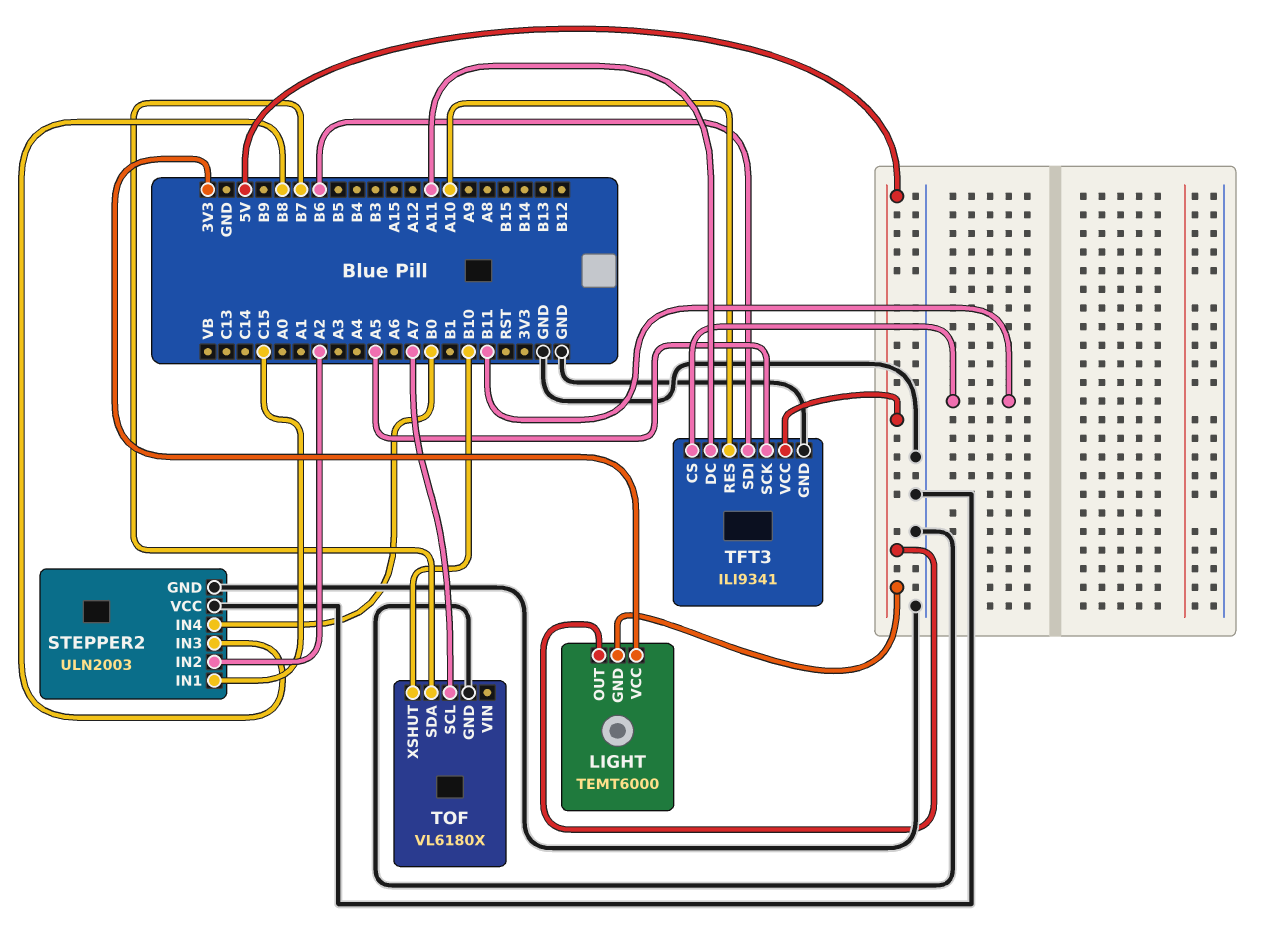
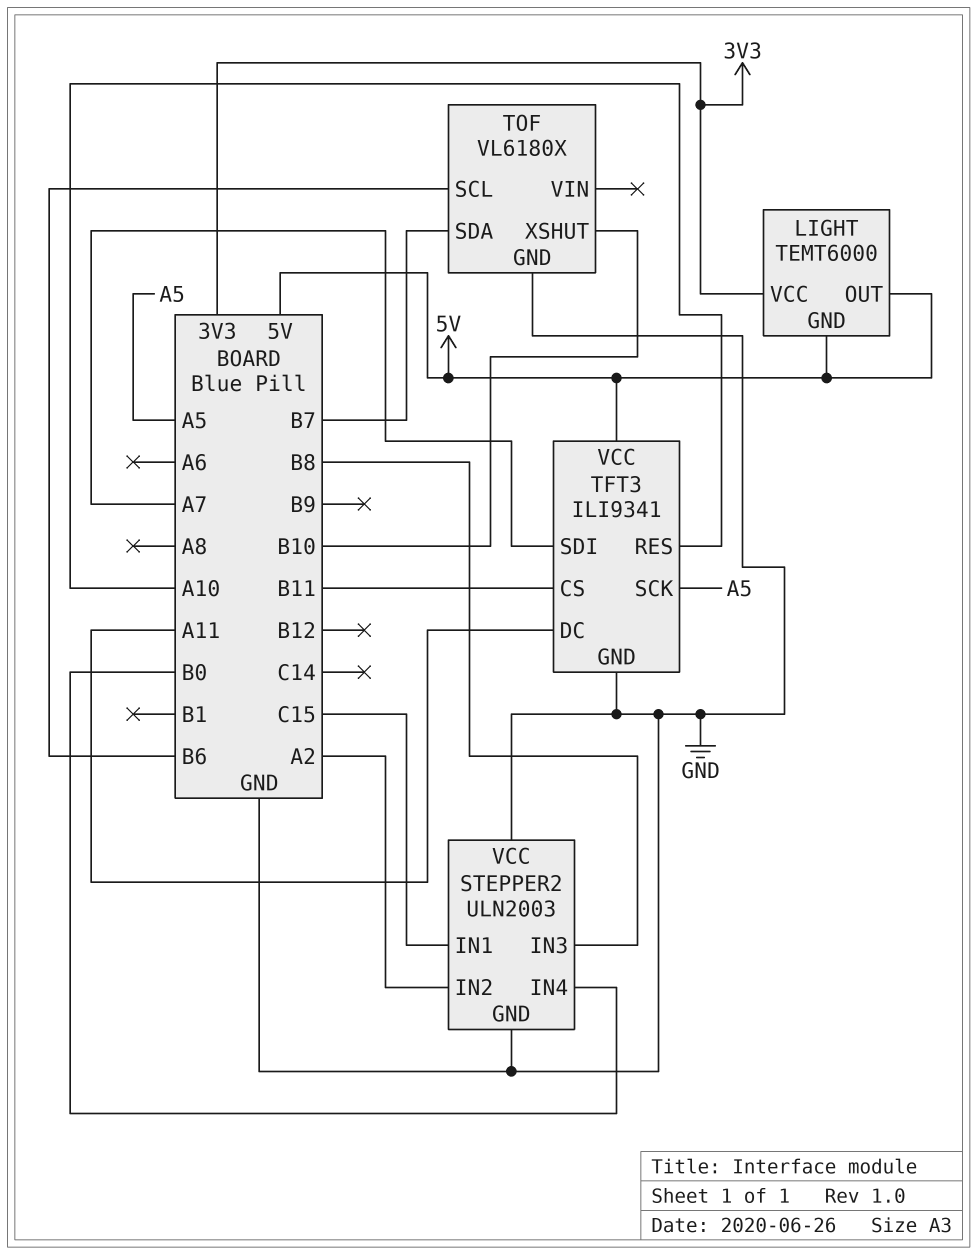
TFT3 pin SDI: B6 -> A7
TOF pin SCL: A7 -> B6

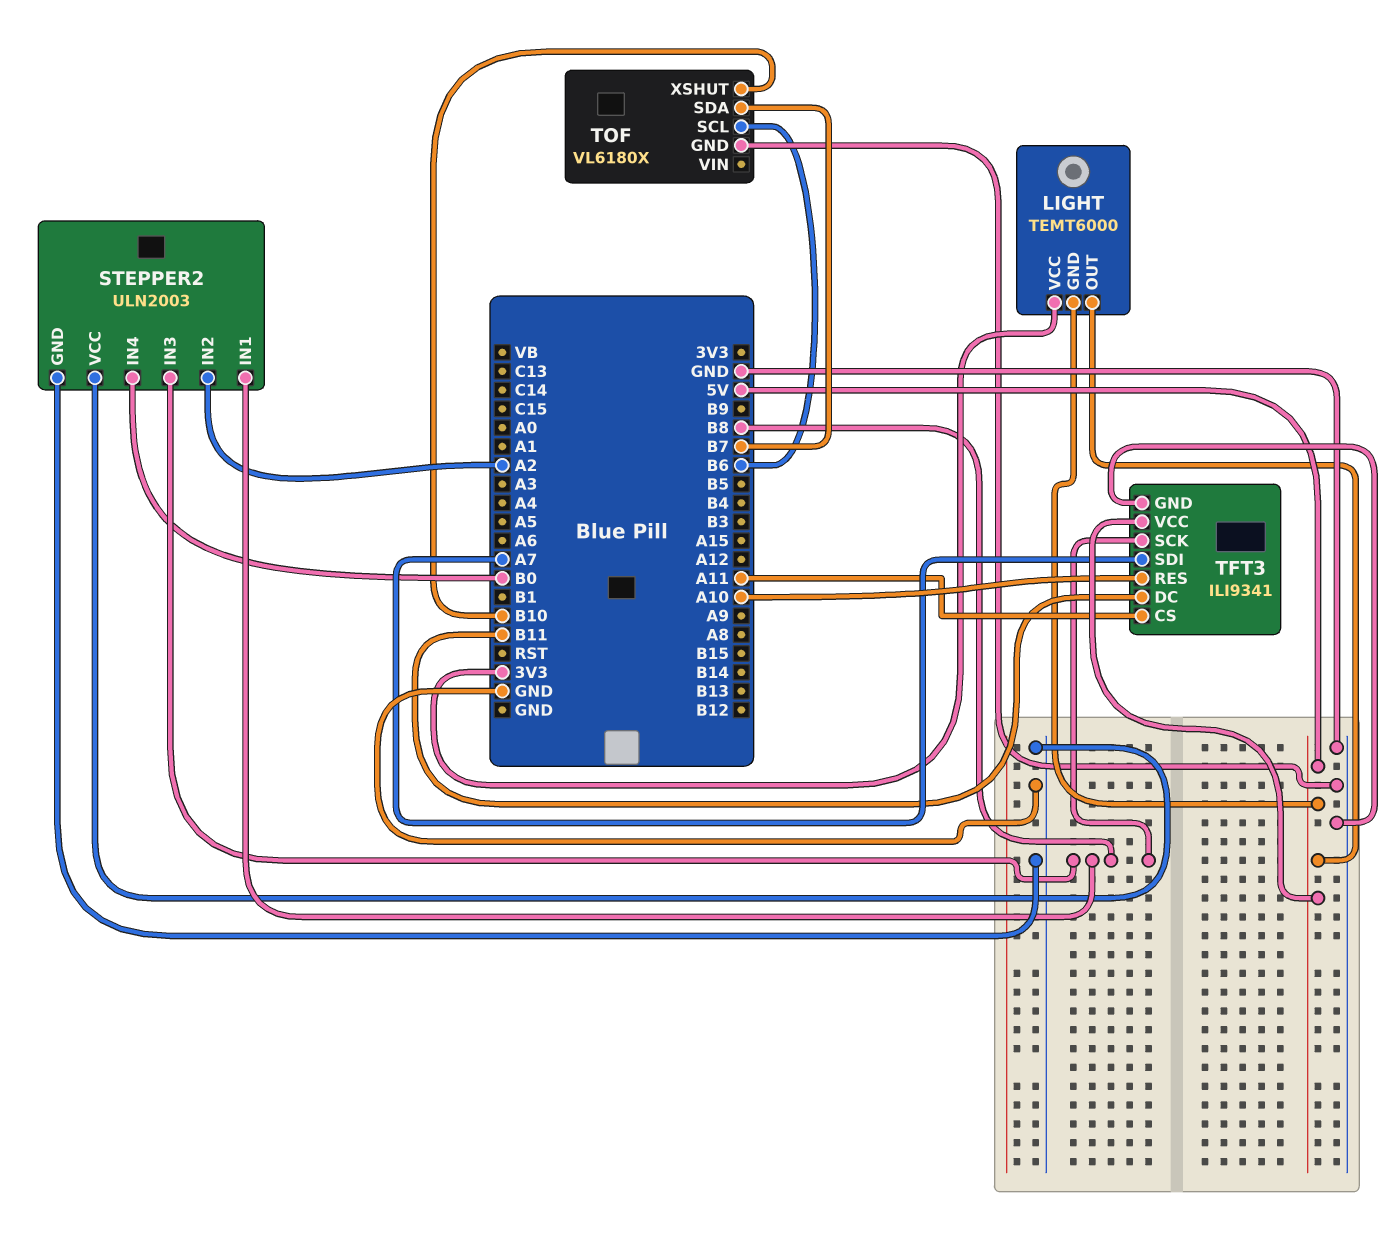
STEPPER2 pin IN1: C15 -> B8
TFT3 pin CS: B11 -> A11
TFT3 pin DC: A11 -> B11
TFT3 pin SCK: A5 -> B8

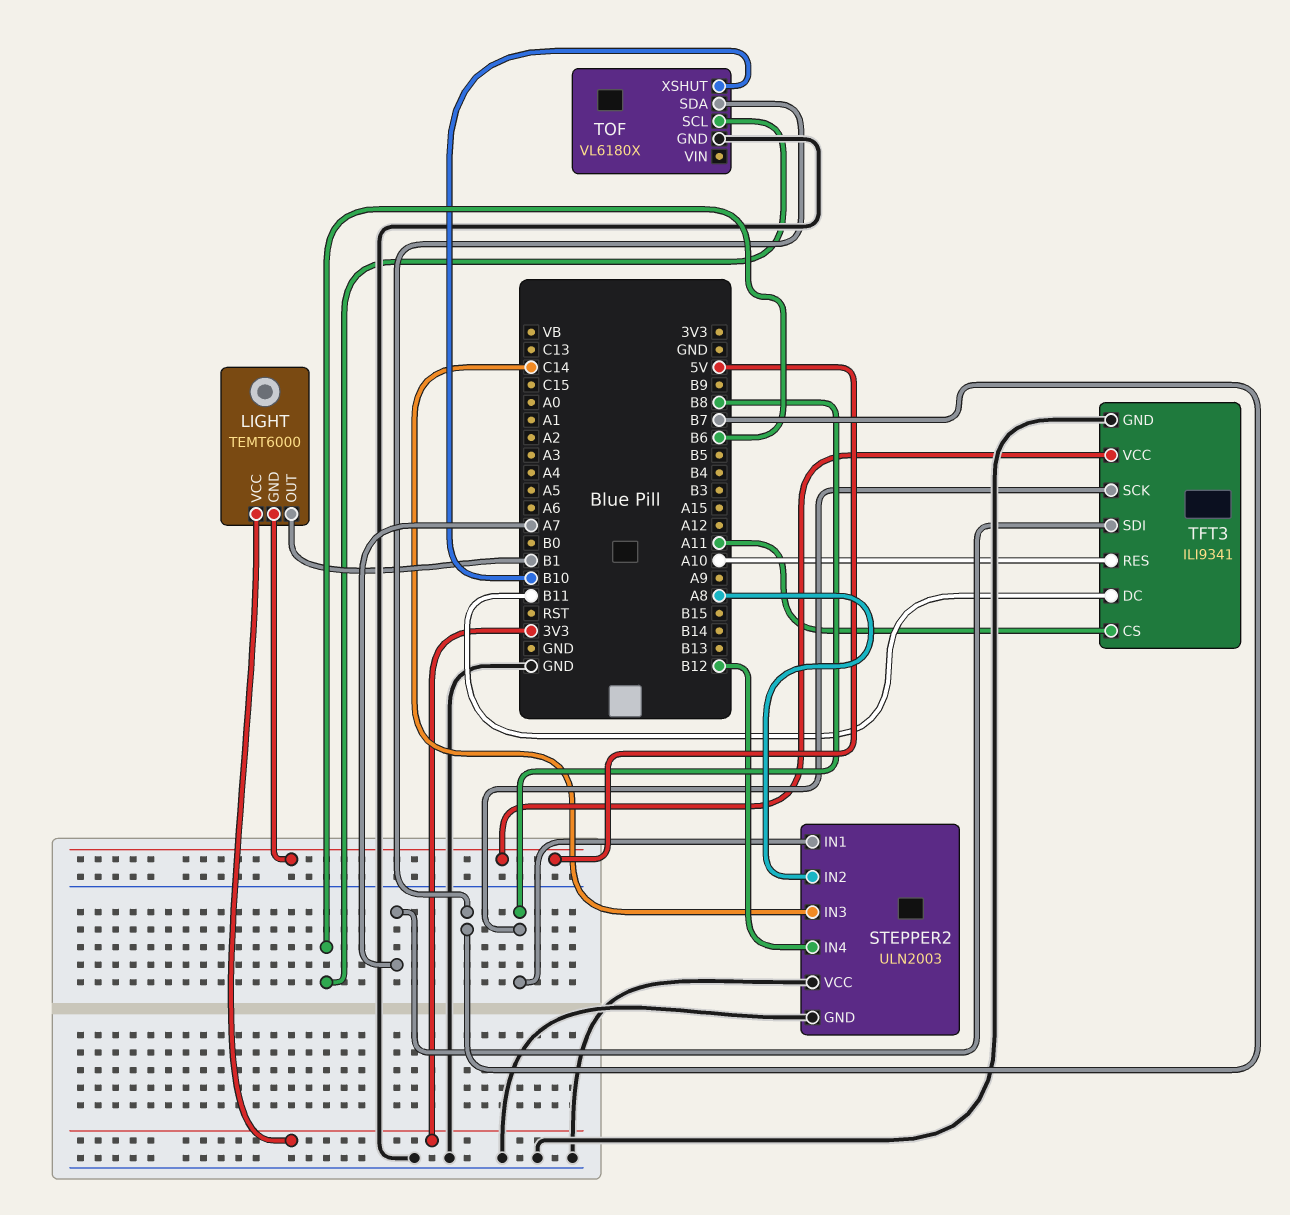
LIGHT pin OUT: 5V -> B1
STEPPER2 pin IN2: A2 -> A8
STEPPER2 pin IN3: B8 -> C14
STEPPER2 pin IN4: B0 -> B12

